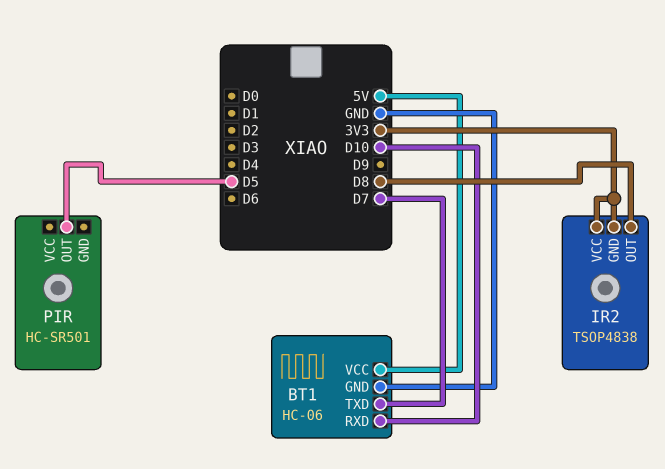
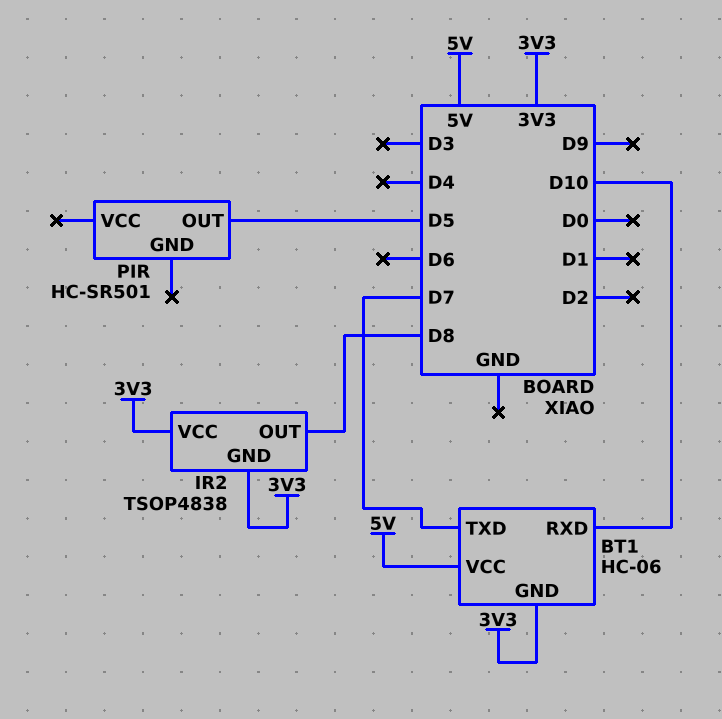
BT1 pin GND: GND -> 3V3

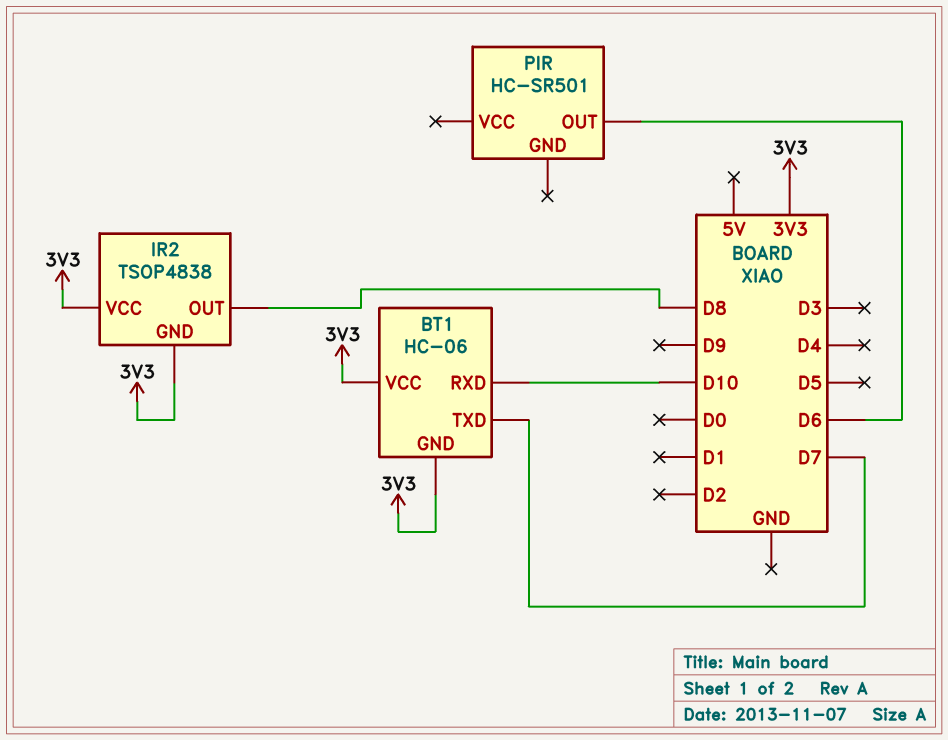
BT1 pin VCC: 5V -> 3V3
PIR pin OUT: D5 -> D6

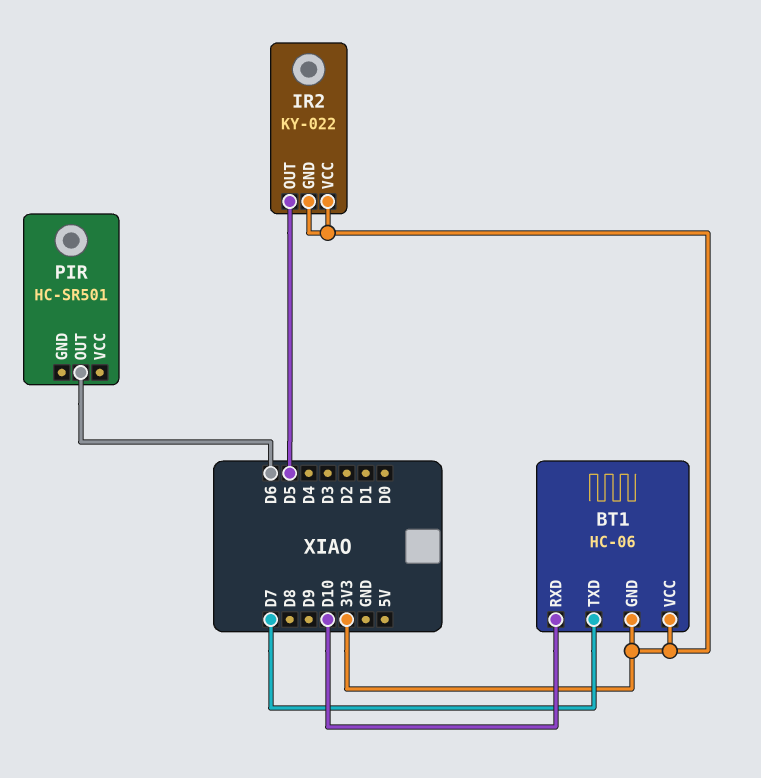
IR2: TSOP4838 -> KY-022
IR2 pin OUT: D8 -> D5

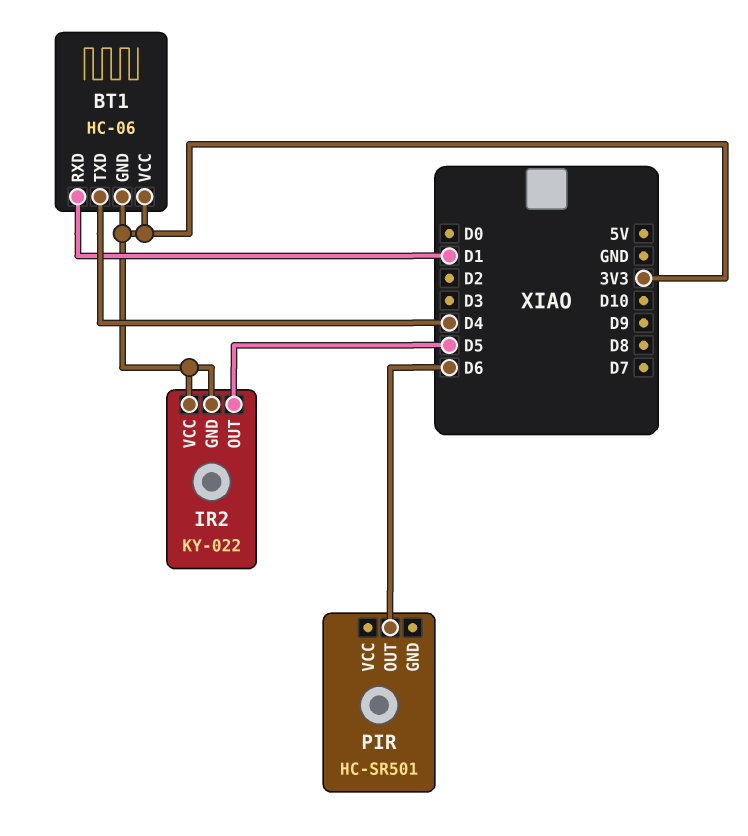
BT1 pin RXD: D10 -> D1
BT1 pin TXD: D7 -> D4

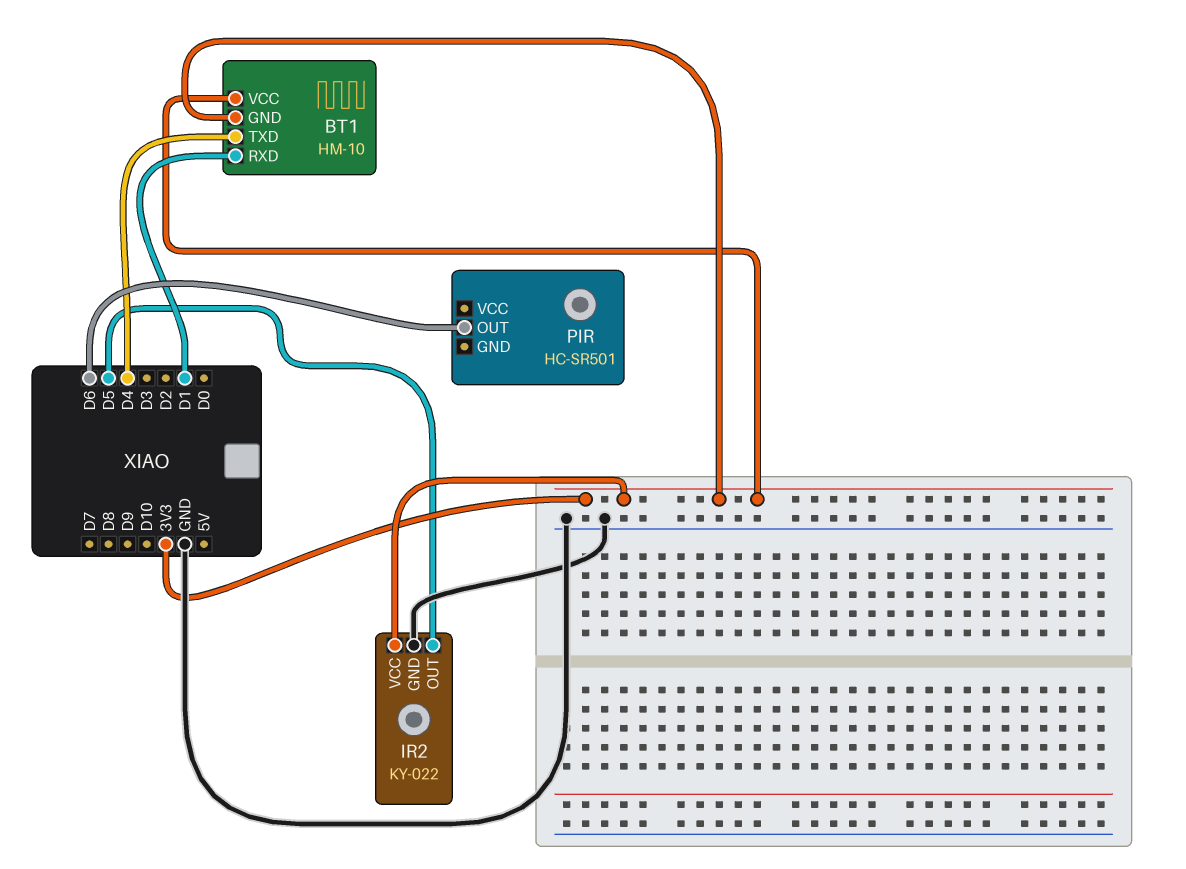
BT1: HC-06 -> HM-10
IR2 pin GND: 3V3 -> GND

